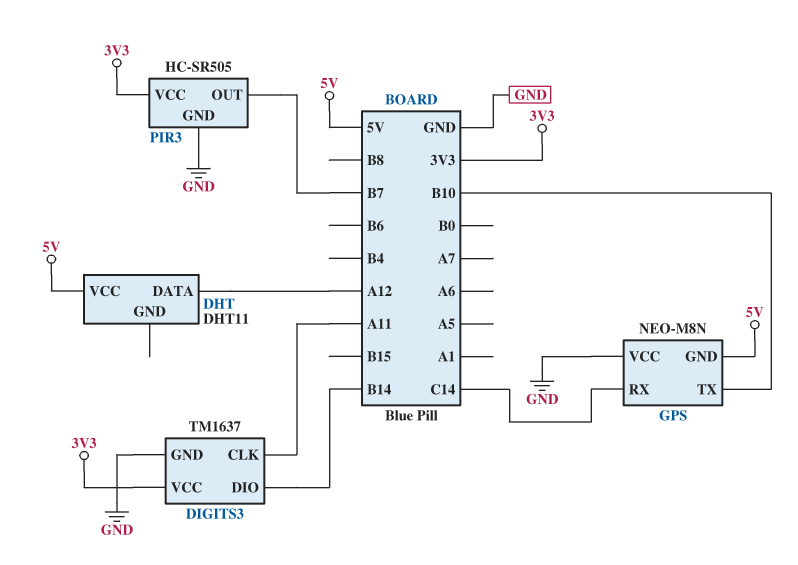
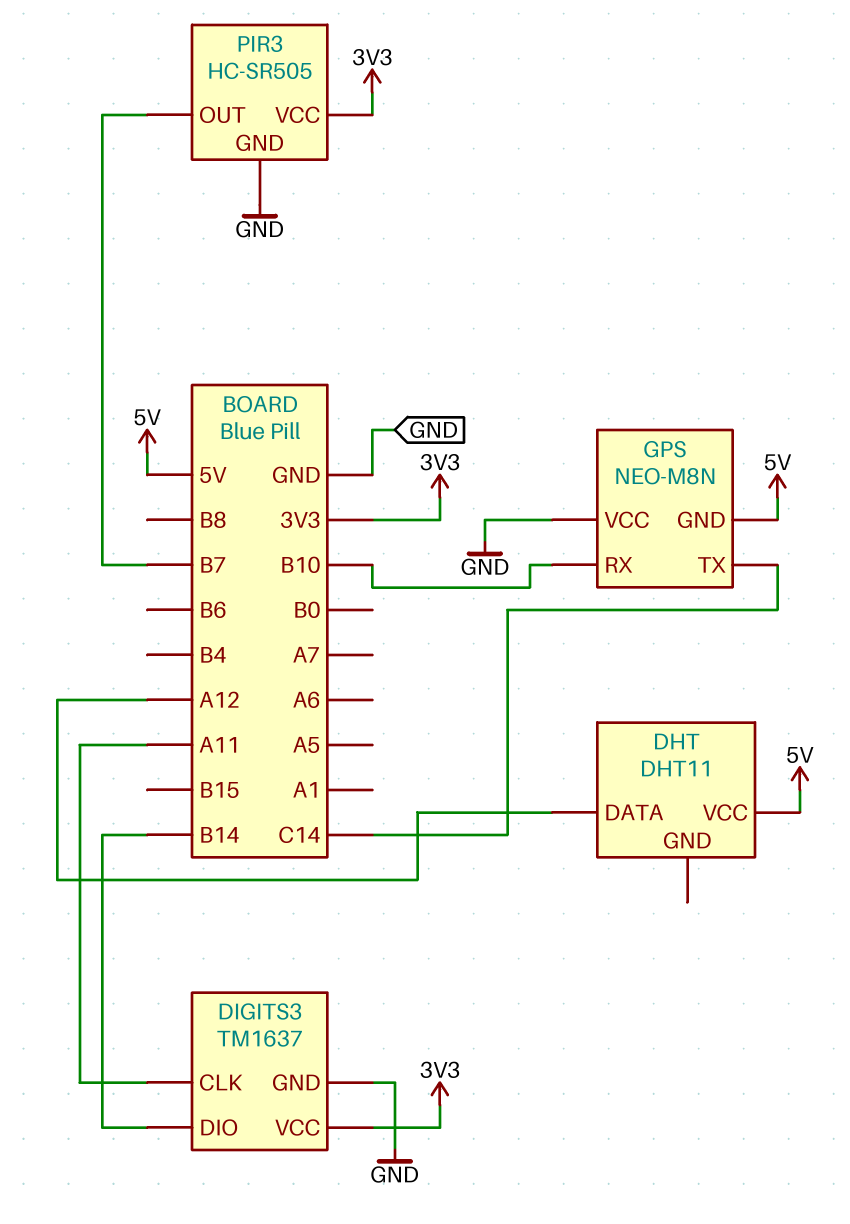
GPS pin RX: C14 -> B10
GPS pin TX: B10 -> C14

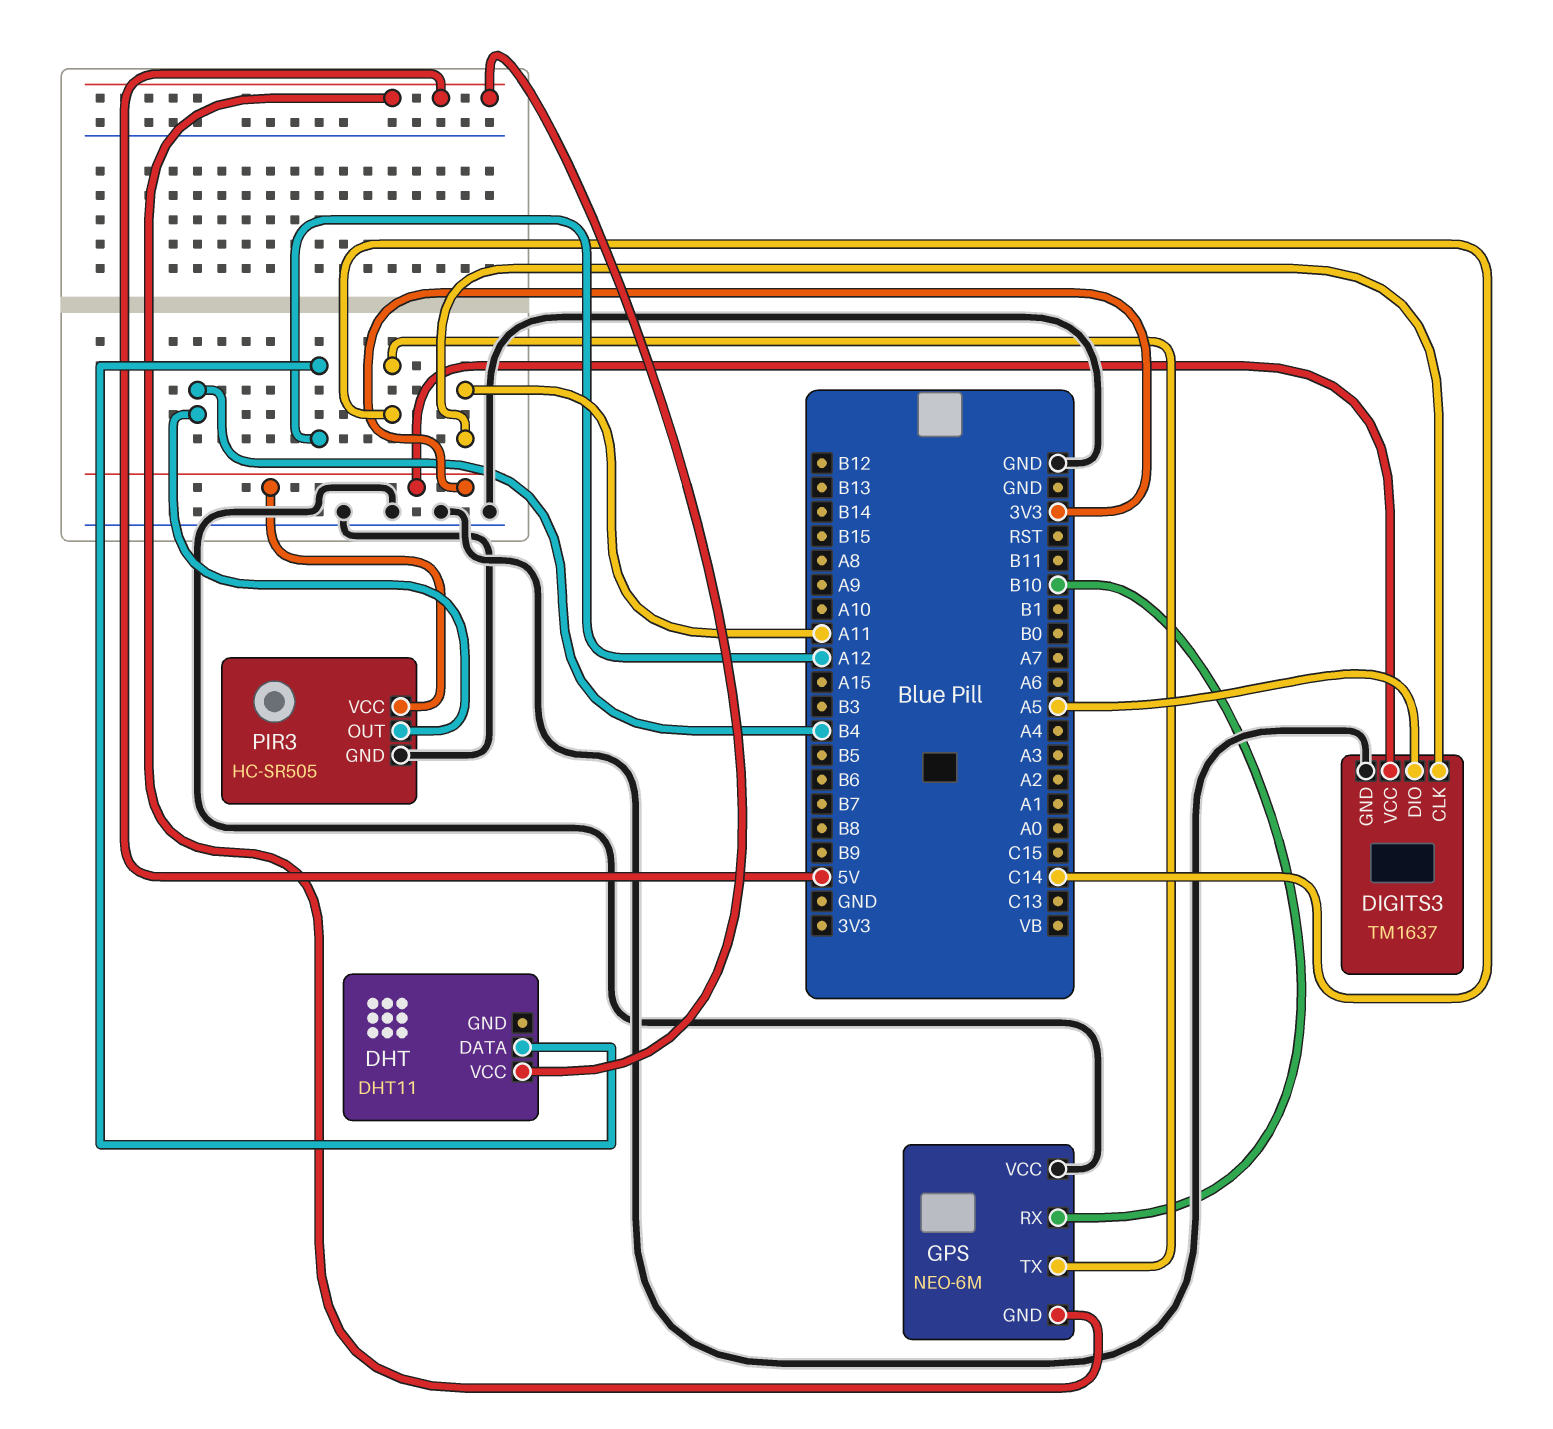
DIGITS3 pin DIO: B14 -> A5
GPS: NEO-M8N -> NEO-6M
PIR3 pin OUT: B7 -> B4

